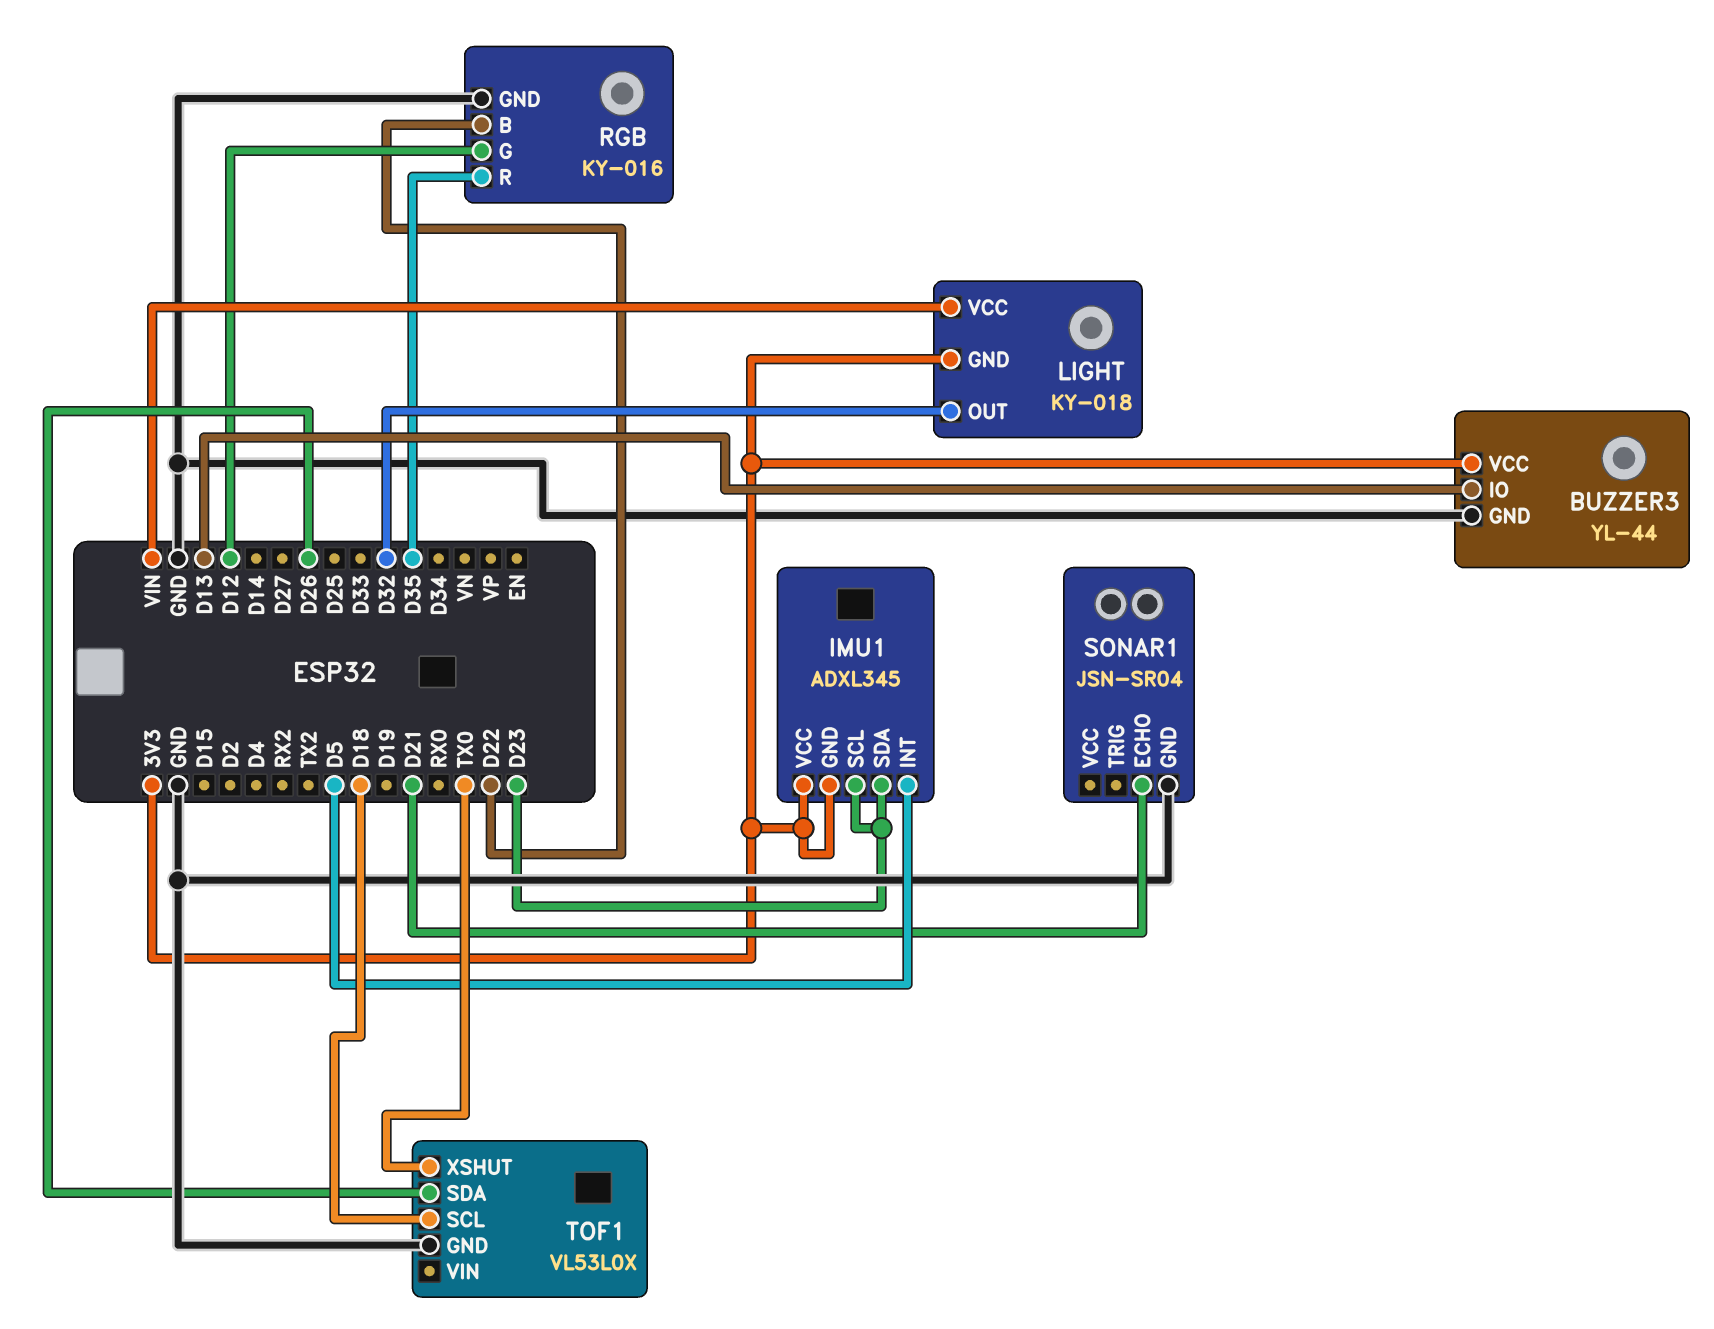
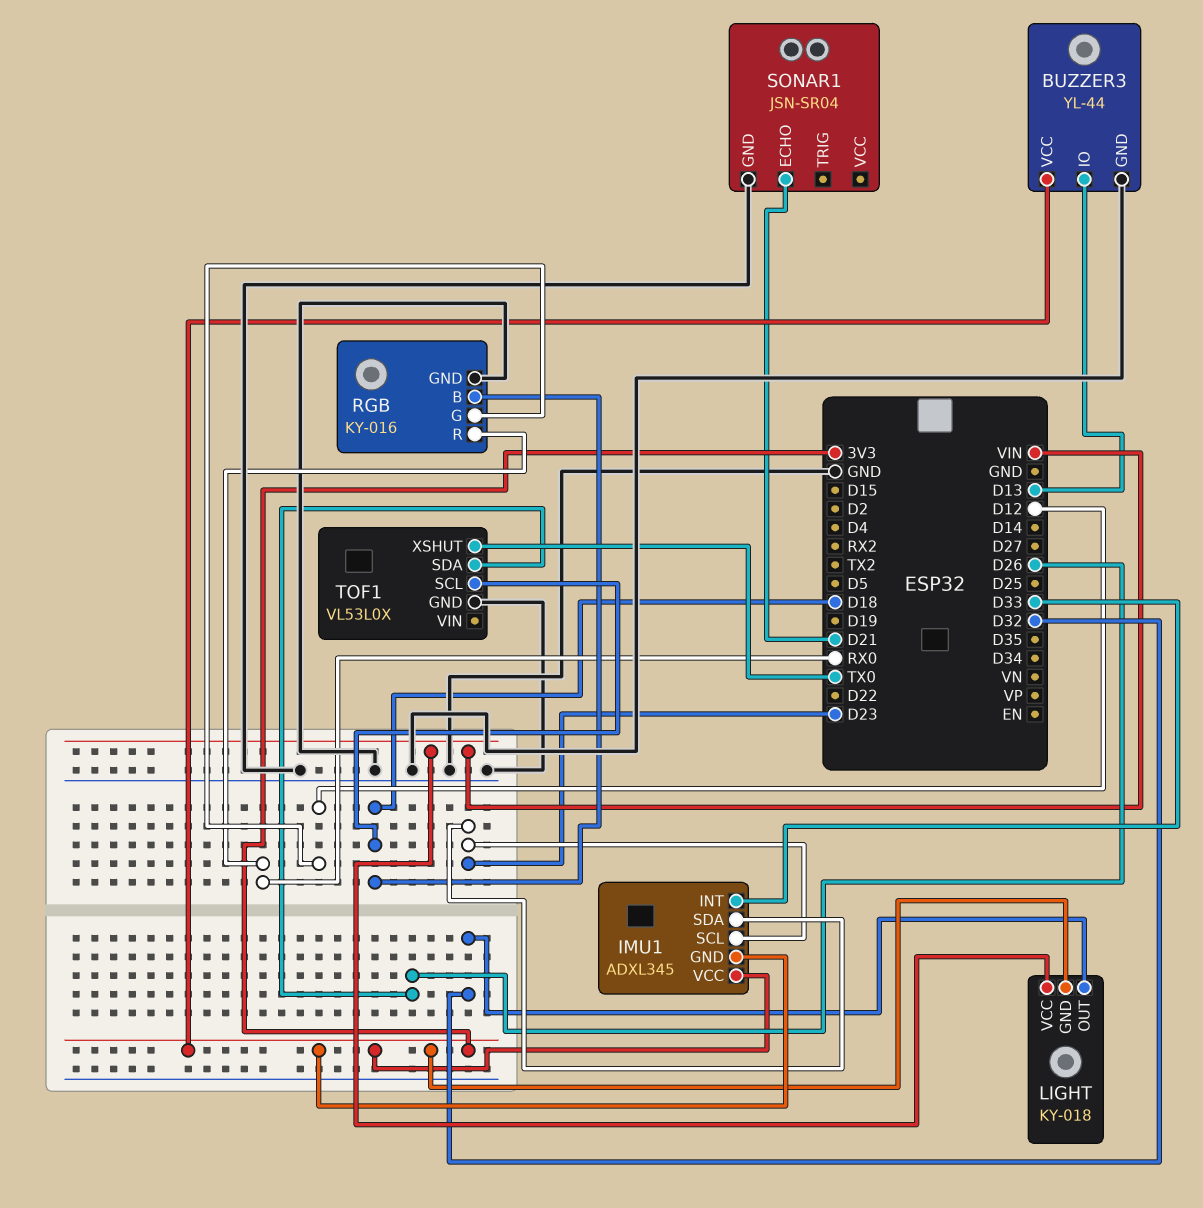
IMU1 pin INT: D5 -> D33
RGB pin B: D22 -> D18
RGB pin R: D35 -> RX0

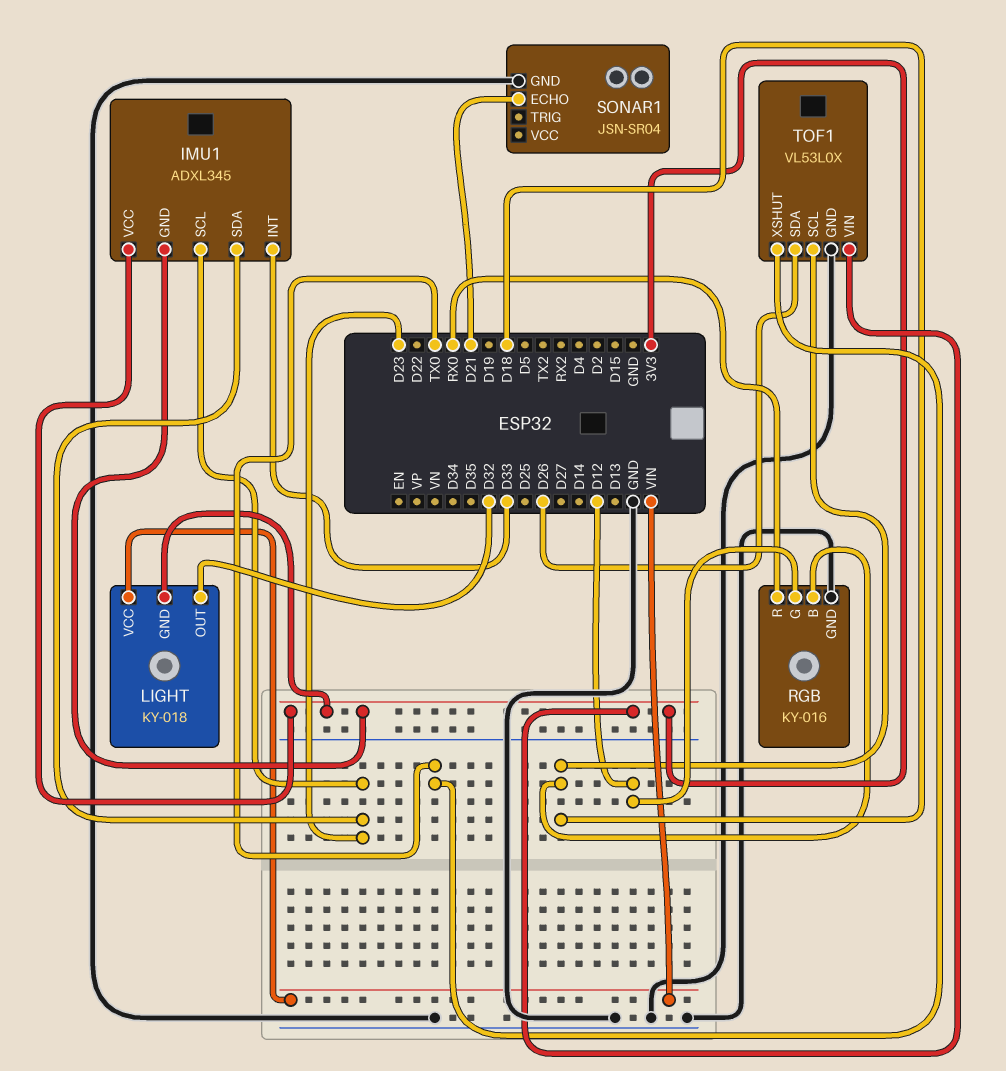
BUZZER3: YL-44 -> none
BUZZER3 pin GND: GND -> none
BUZZER3 pin IO: D13 -> none
BUZZER3 pin VCC: 3V3 -> none
TOF1 pin VIN: none -> 3V3

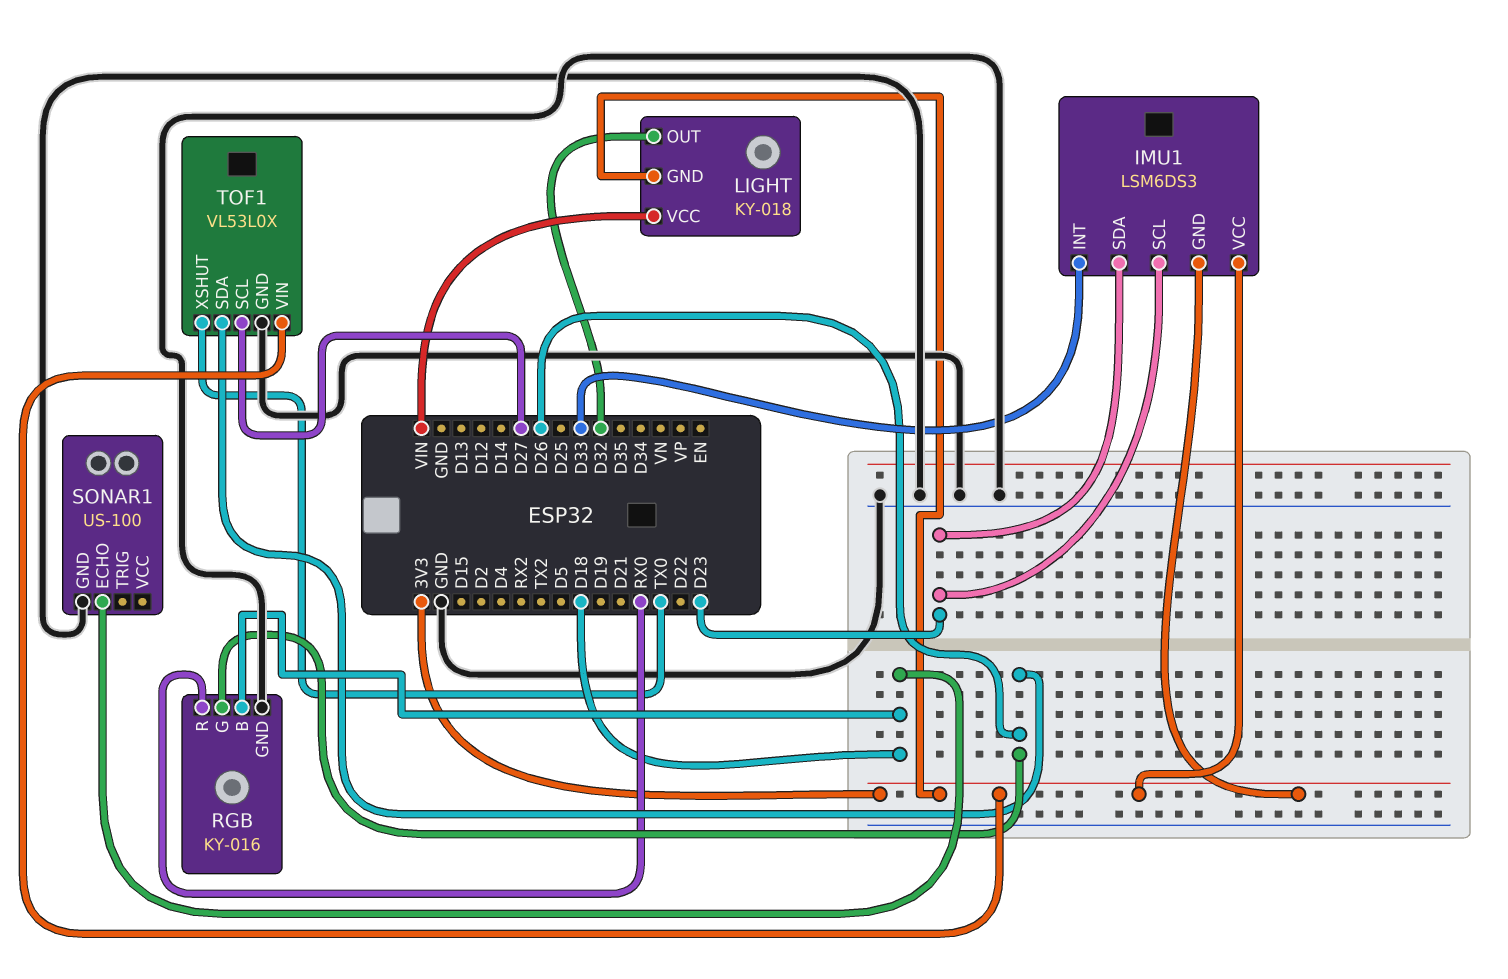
IMU1: ADXL345 -> LSM6DS3
RGB pin G: D12 -> D26
SONAR1: JSN-SR04 -> US-100
SONAR1 pin ECHO: D21 -> D18
TOF1 pin SCL: D18 -> D27

